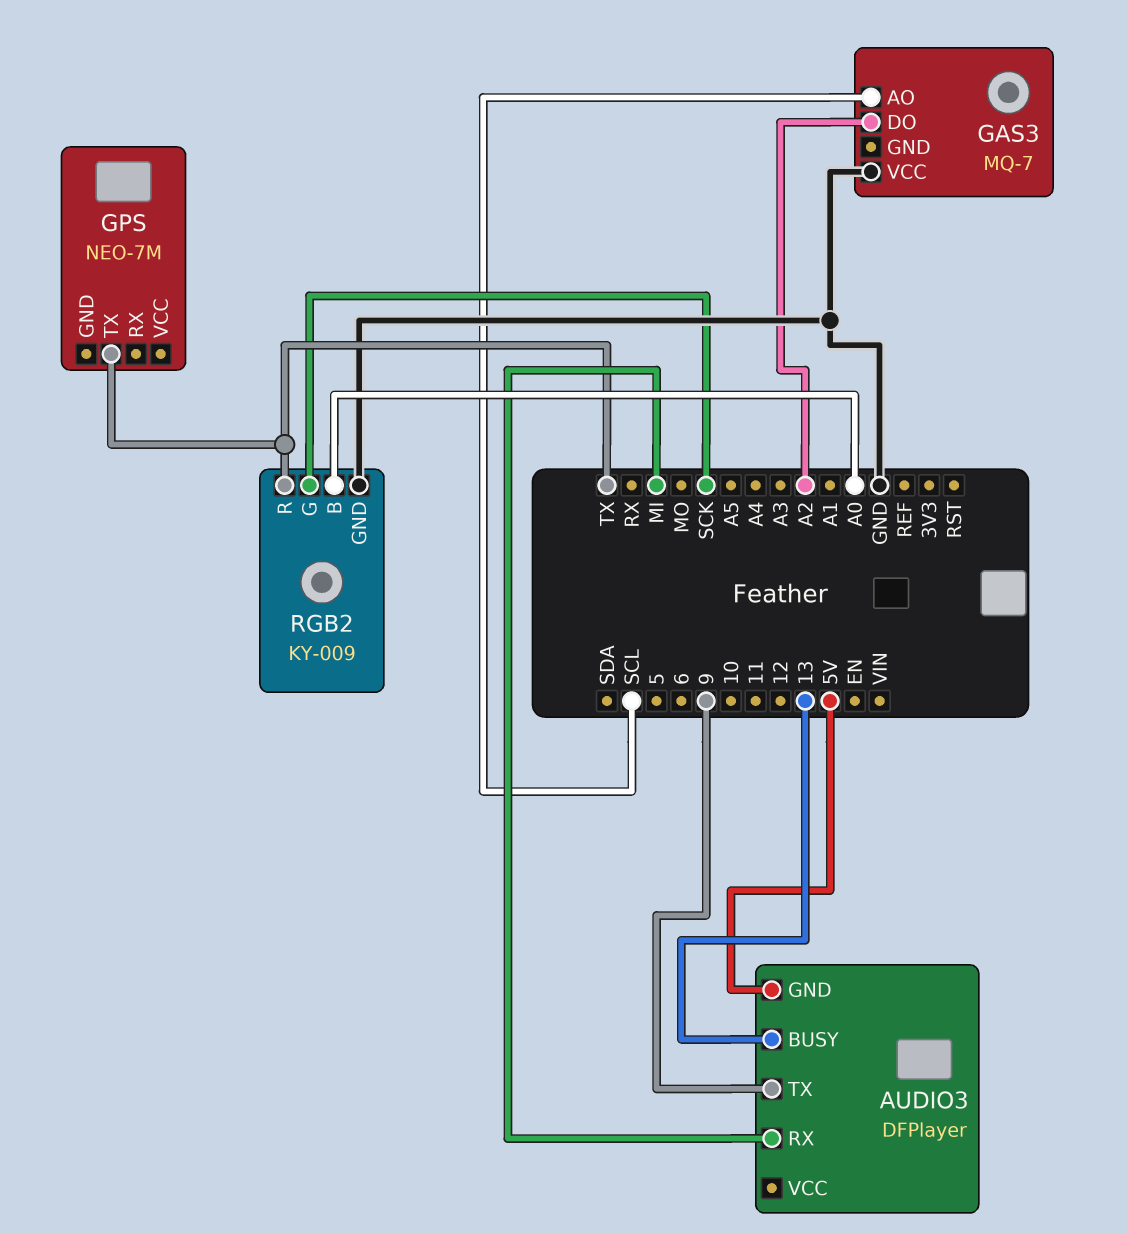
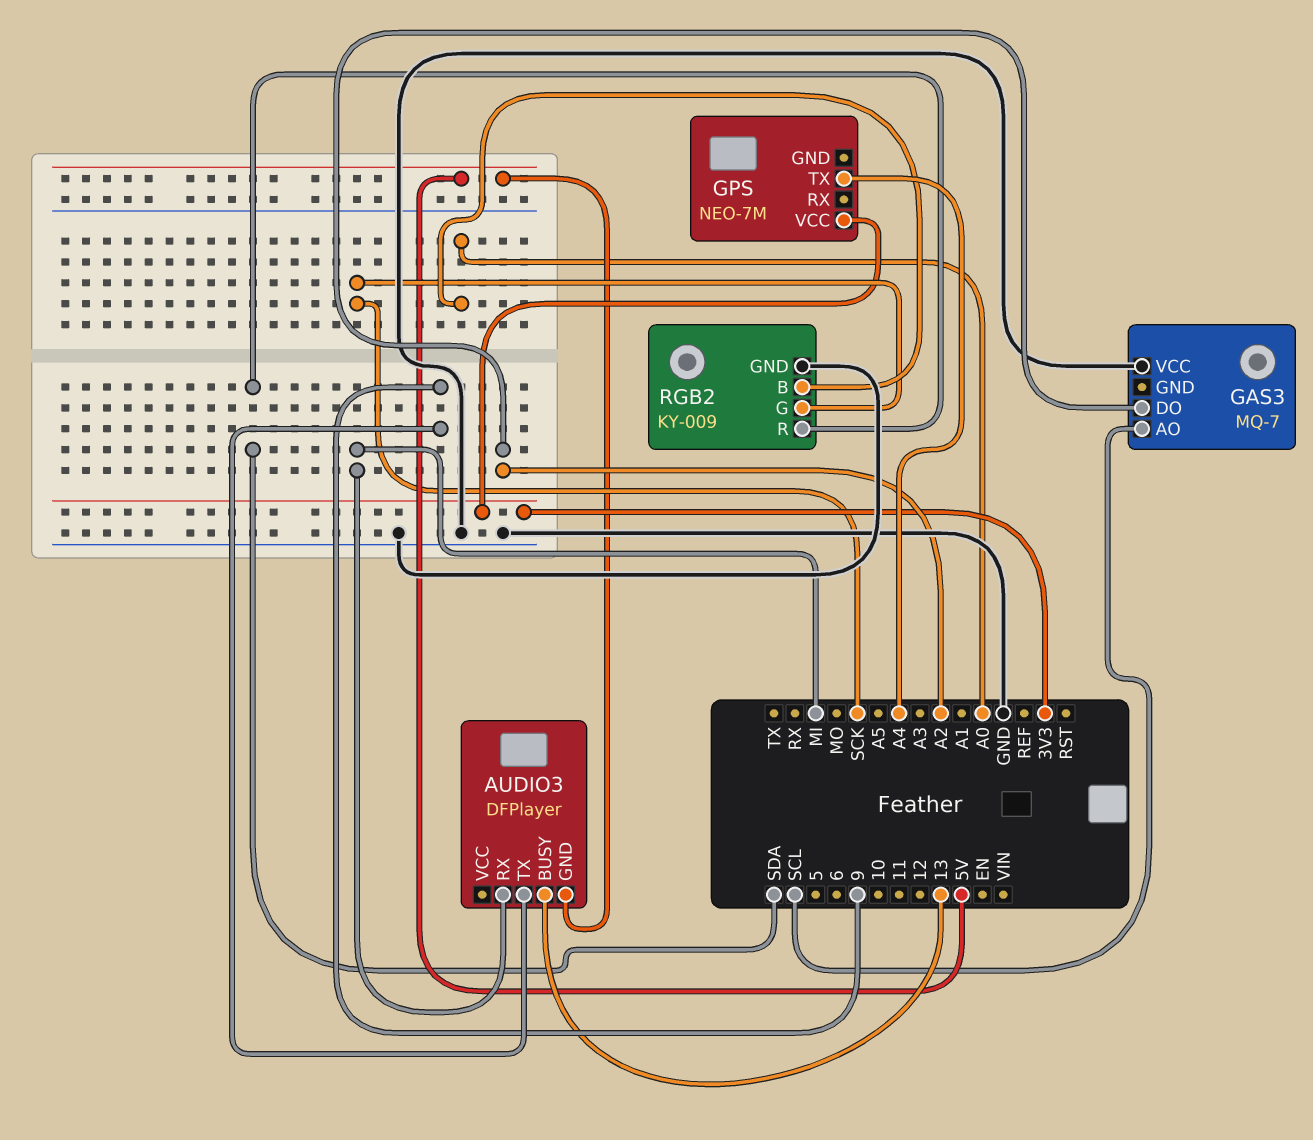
GPS pin TX: TX -> A4
GPS pin VCC: none -> 3V3
RGB2 pin R: TX -> SDA

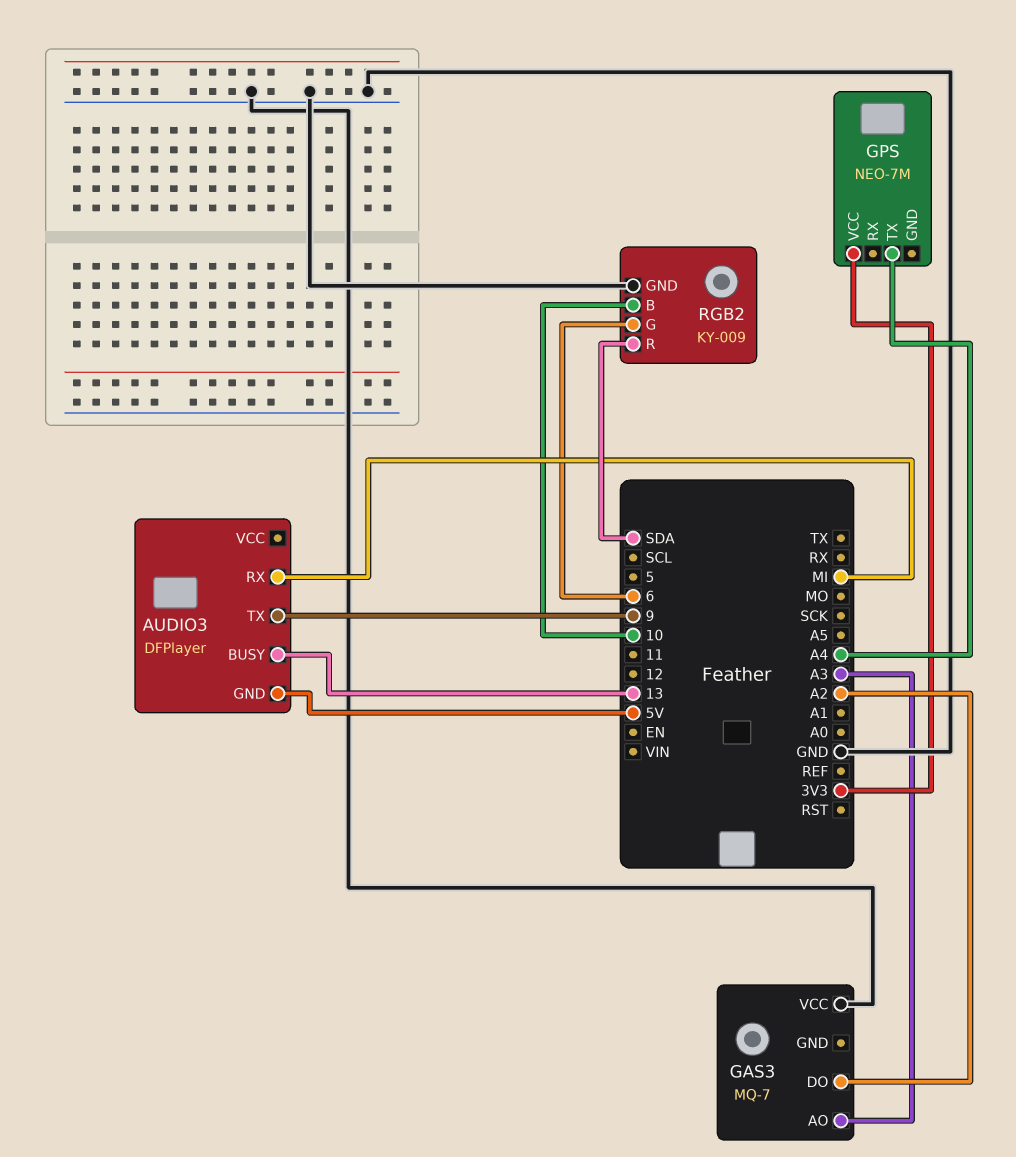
GAS3 pin AO: SCL -> A3
RGB2 pin B: A0 -> 10
RGB2 pin G: SCK -> 6

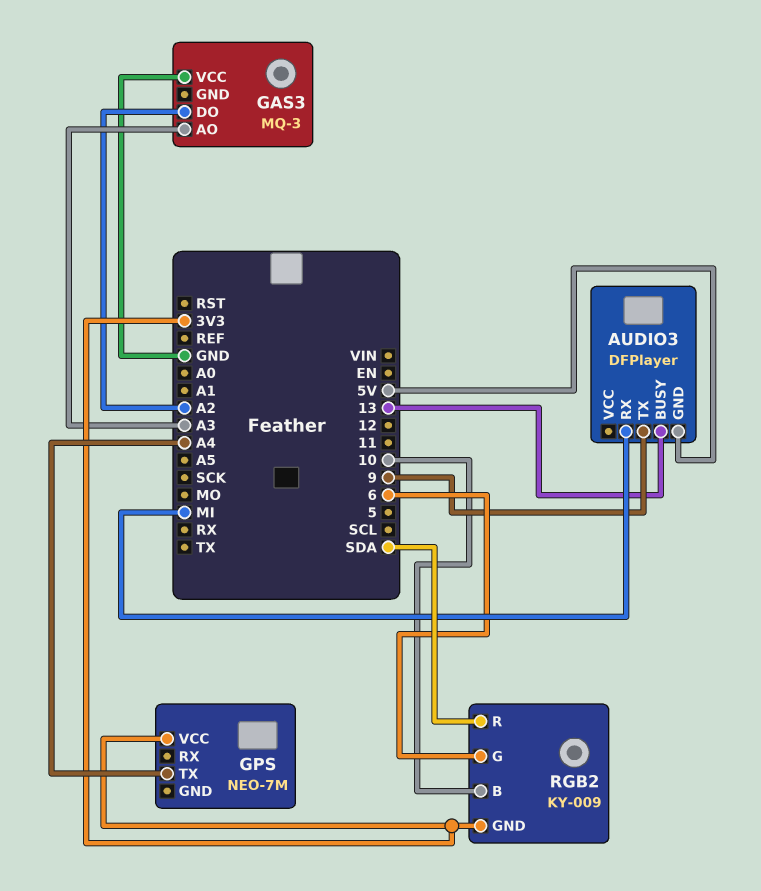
GAS3: MQ-7 -> MQ-3
RGB2 pin GND: GND -> 3V3

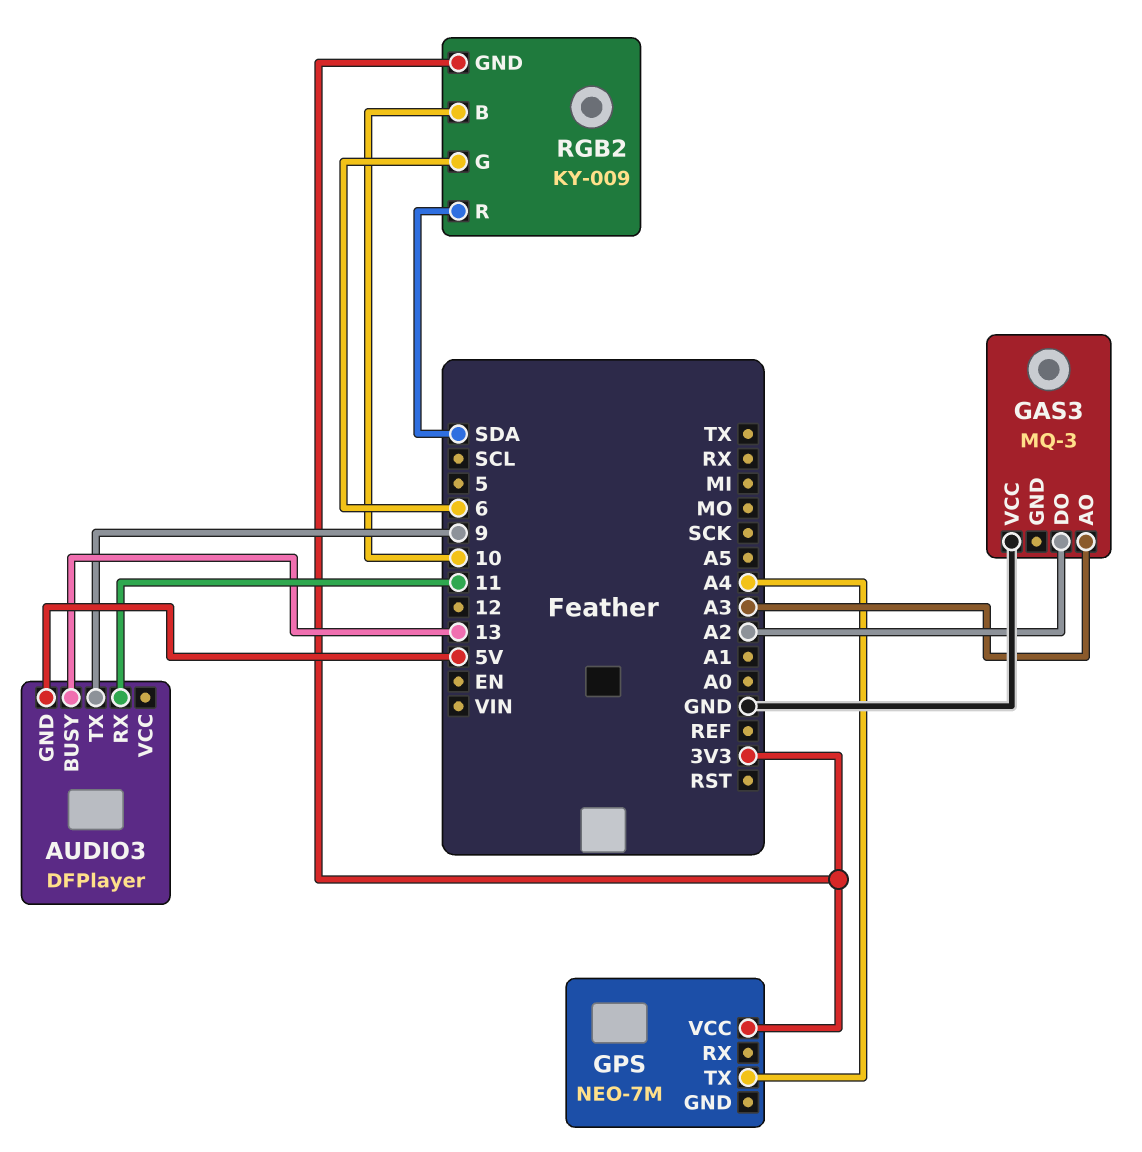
AUDIO3 pin RX: MI -> 11

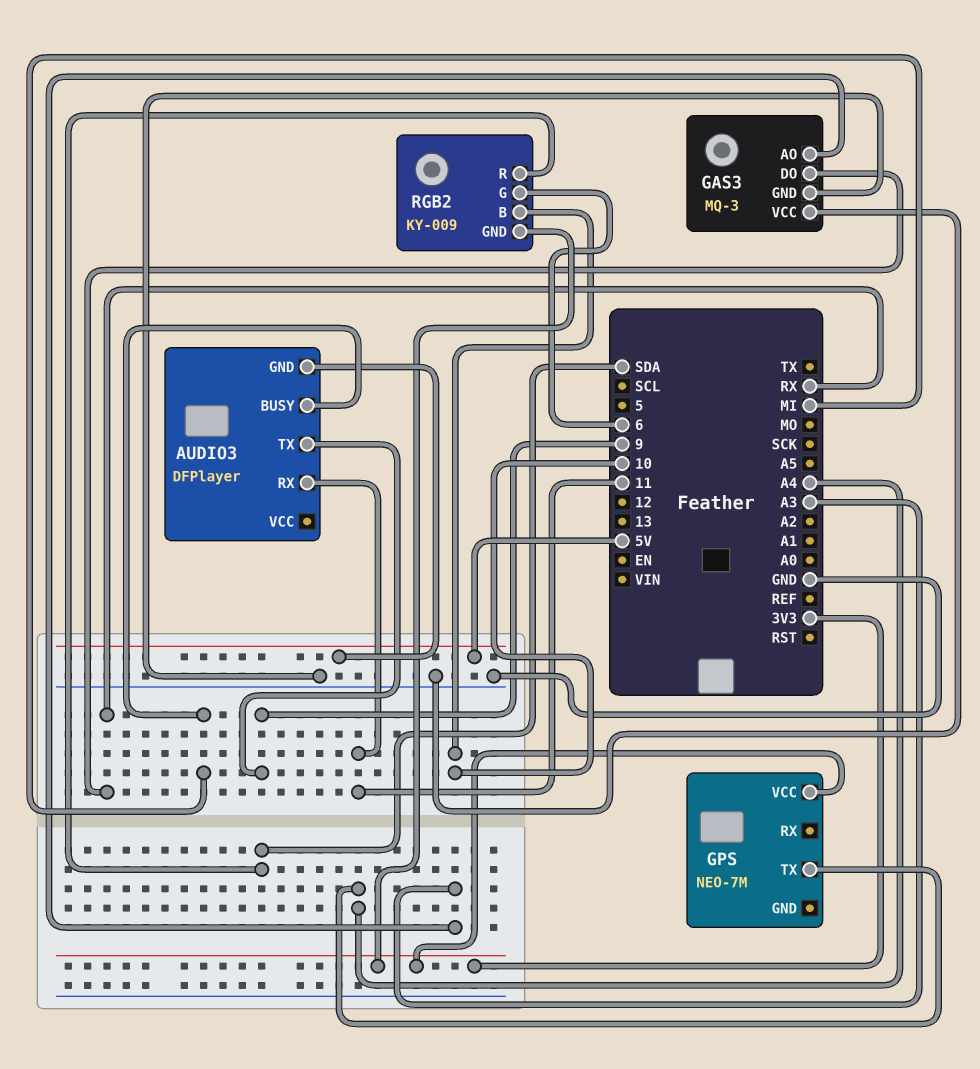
AUDIO3 pin BUSY: 13 -> MI
GAS3 pin DO: A2 -> RX
GAS3 pin GND: none -> GND

